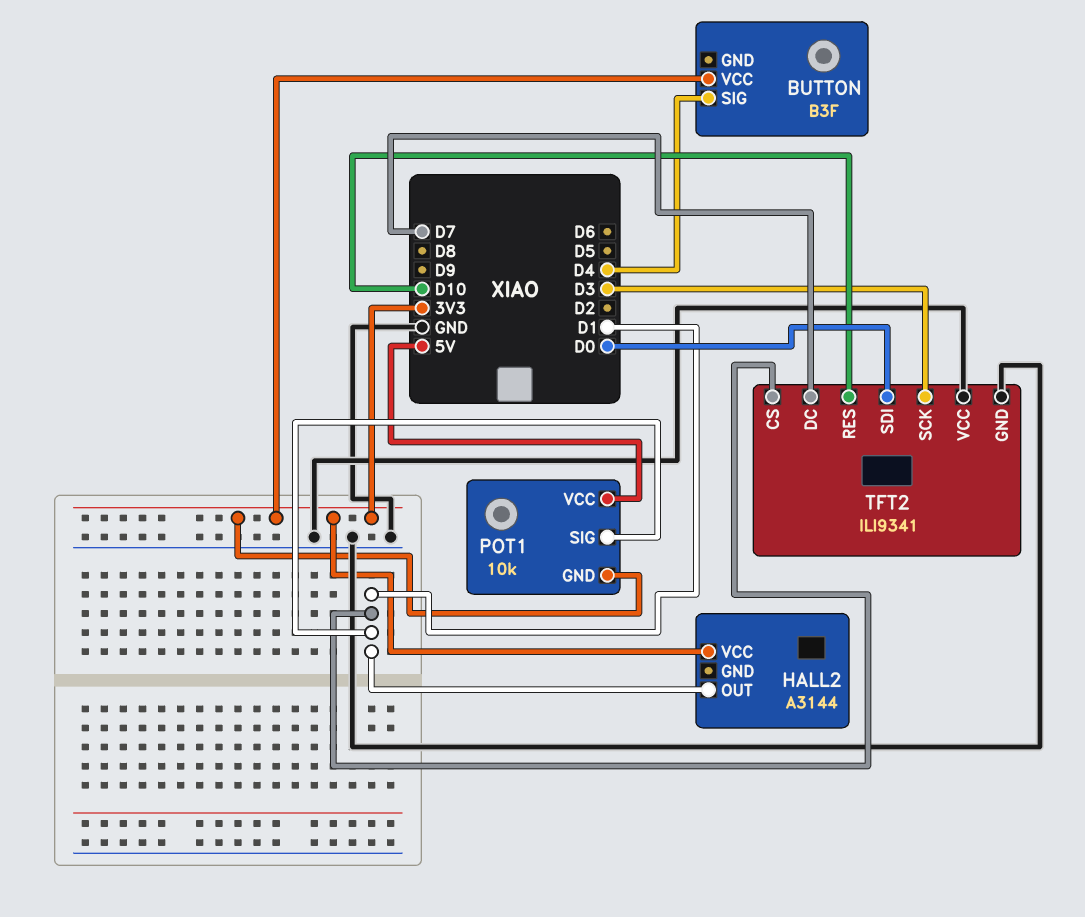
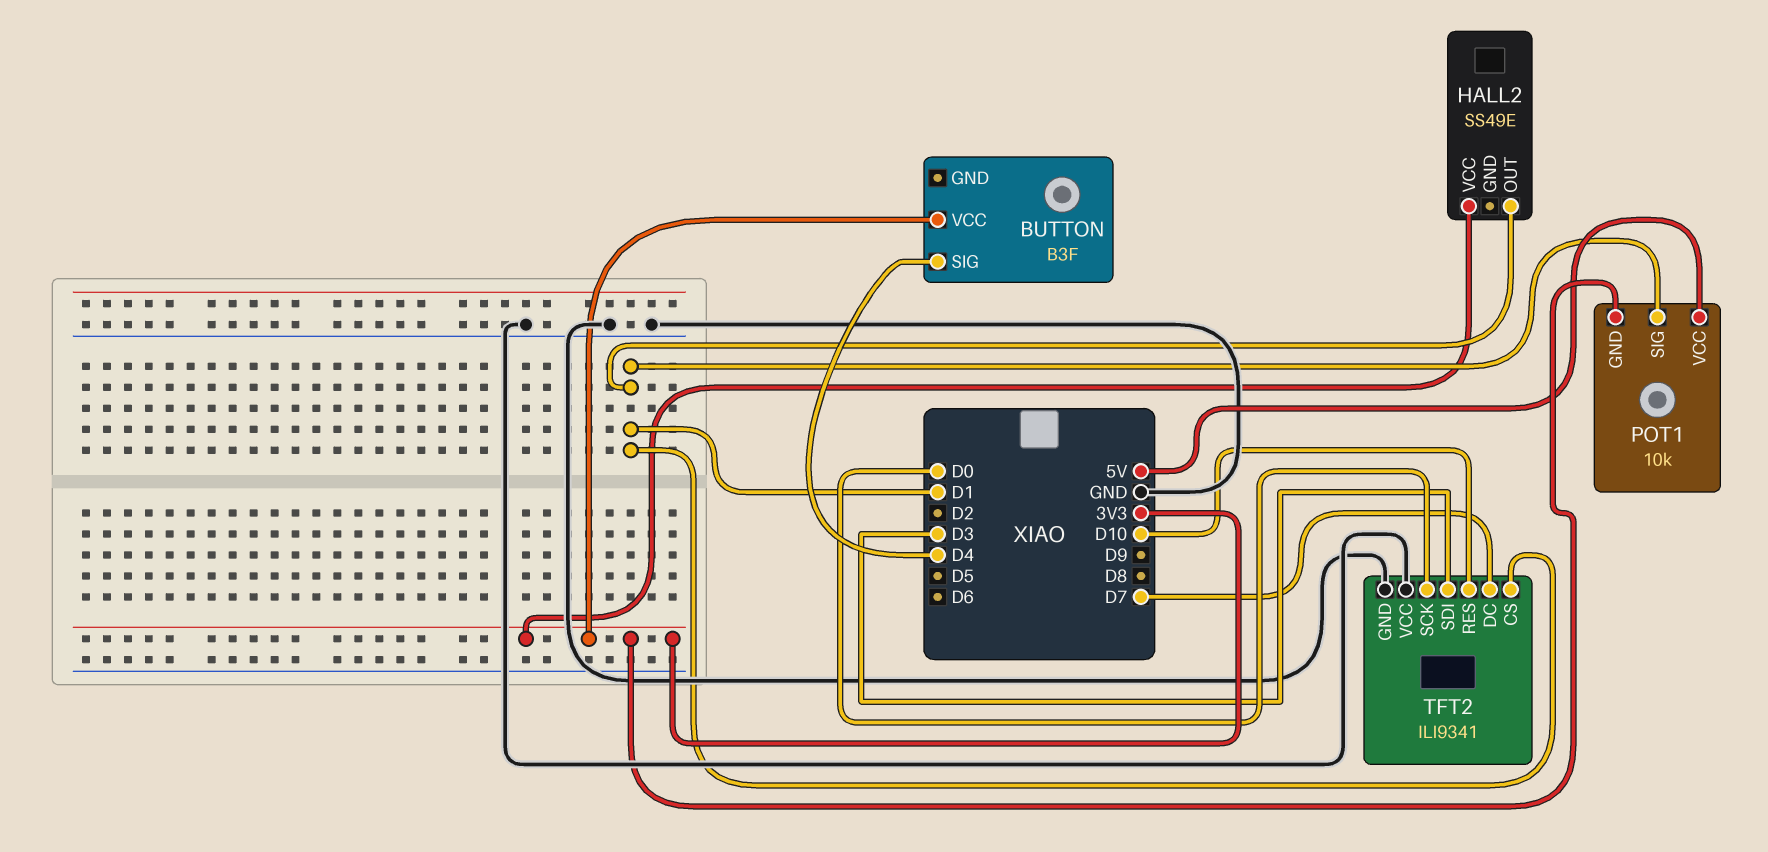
HALL2: A3144 -> SS49E
TFT2 pin SCK: D3 -> D0
TFT2 pin SDI: D0 -> D3

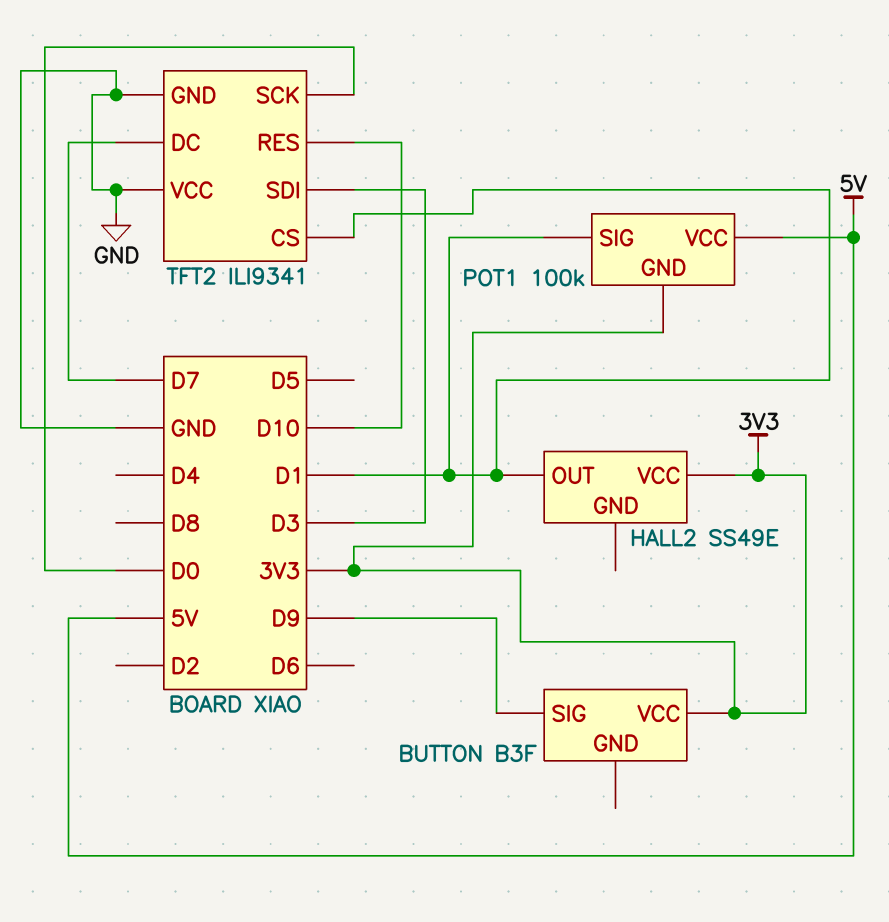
BUTTON pin SIG: D4 -> D9
POT1: 10k -> 100k

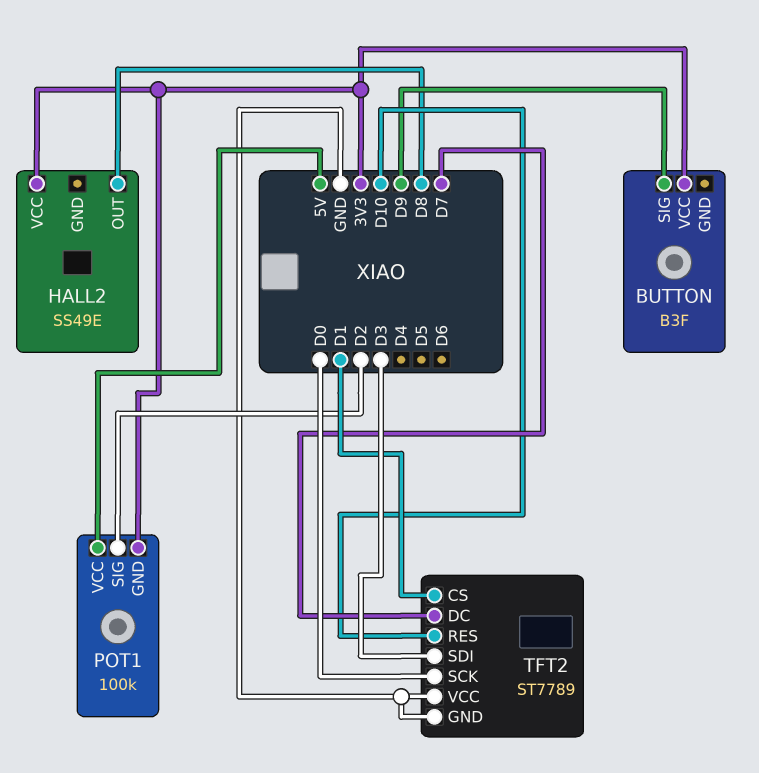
HALL2 pin OUT: D1 -> D8
POT1 pin SIG: D1 -> D2
TFT2: ILI9341 -> ST7789

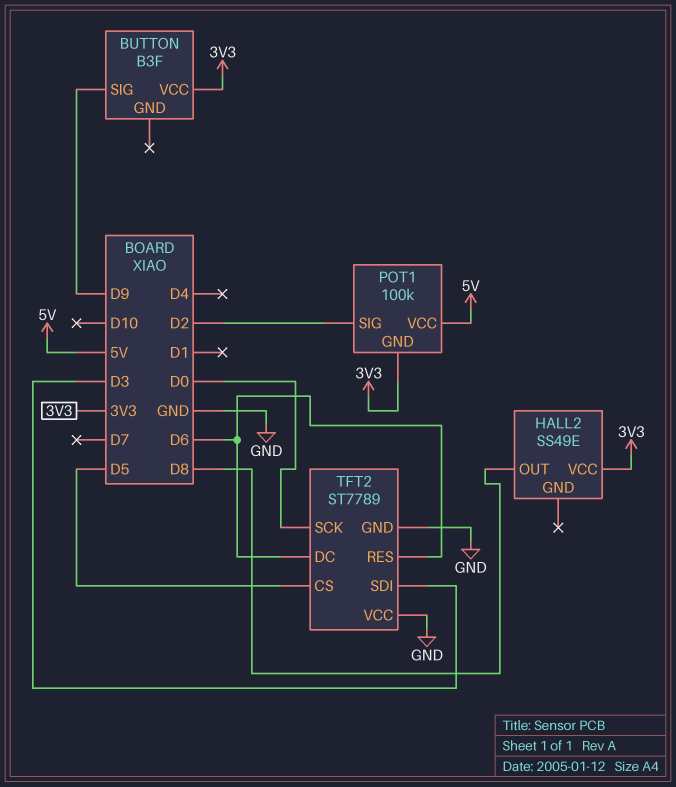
TFT2 pin CS: D1 -> D5
TFT2 pin DC: D7 -> D6
TFT2 pin RES: D10 -> D6

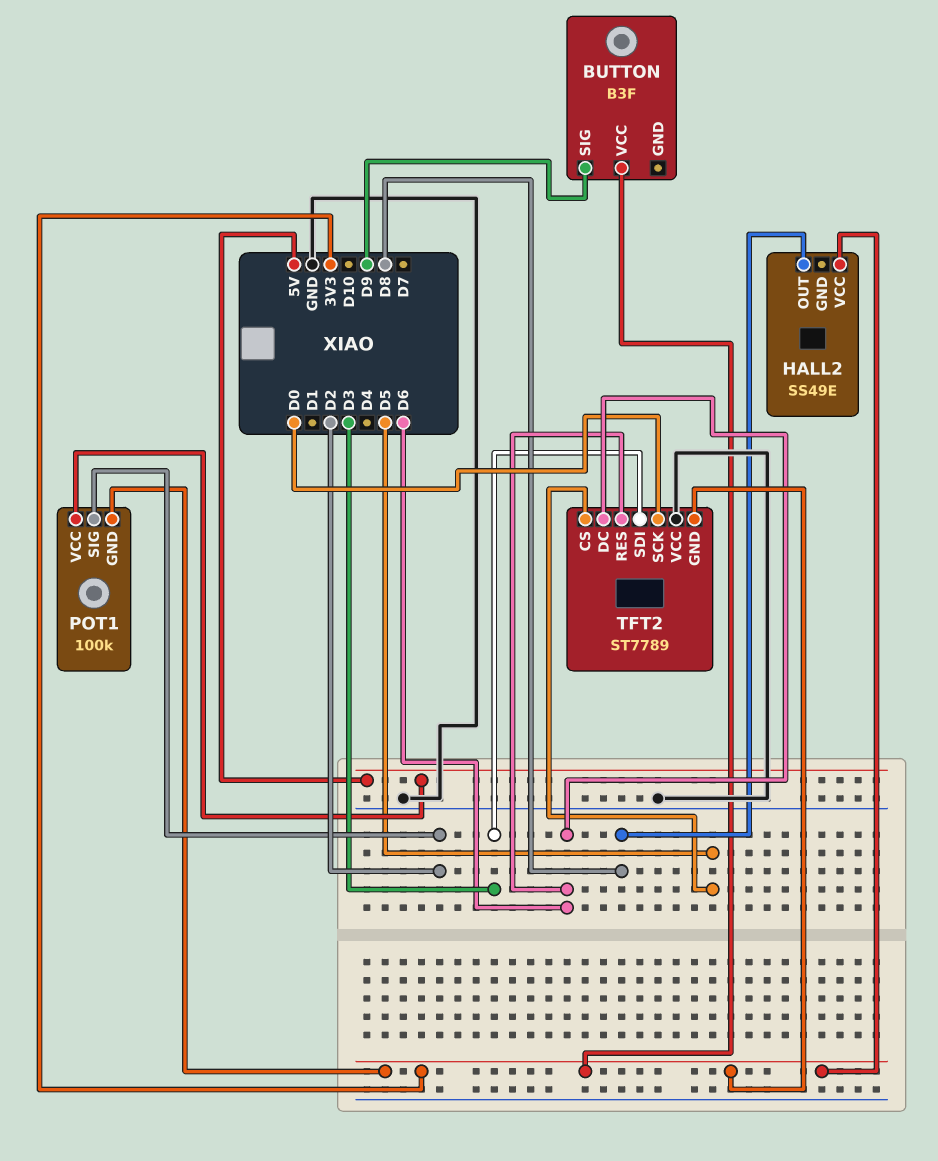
TFT2 pin GND: GND -> 3V3

